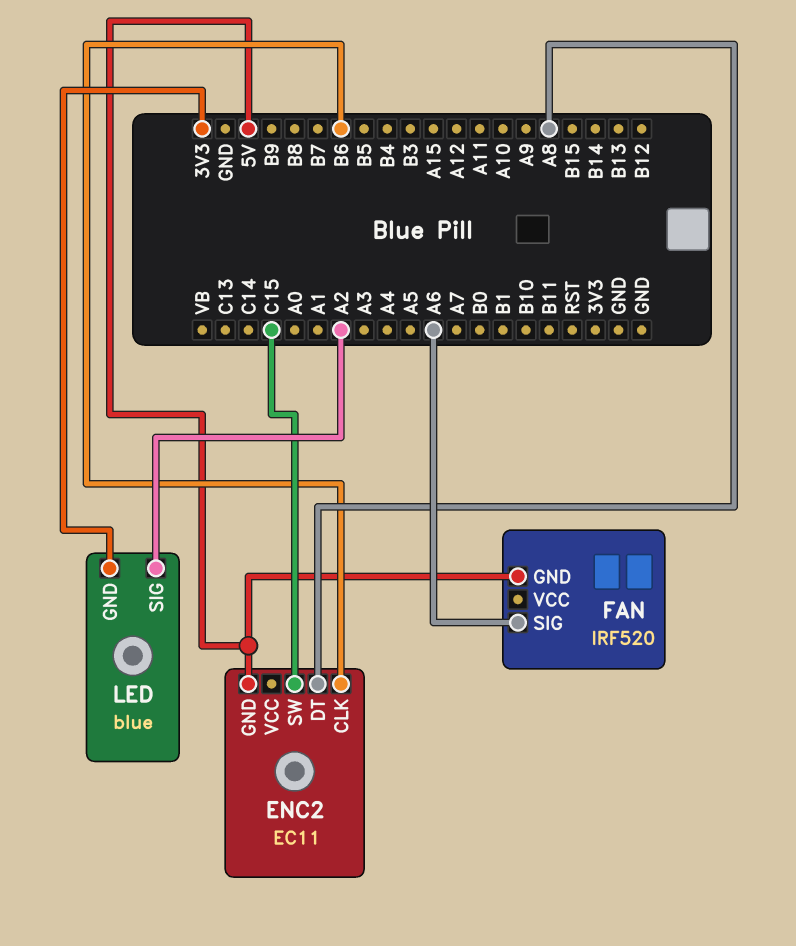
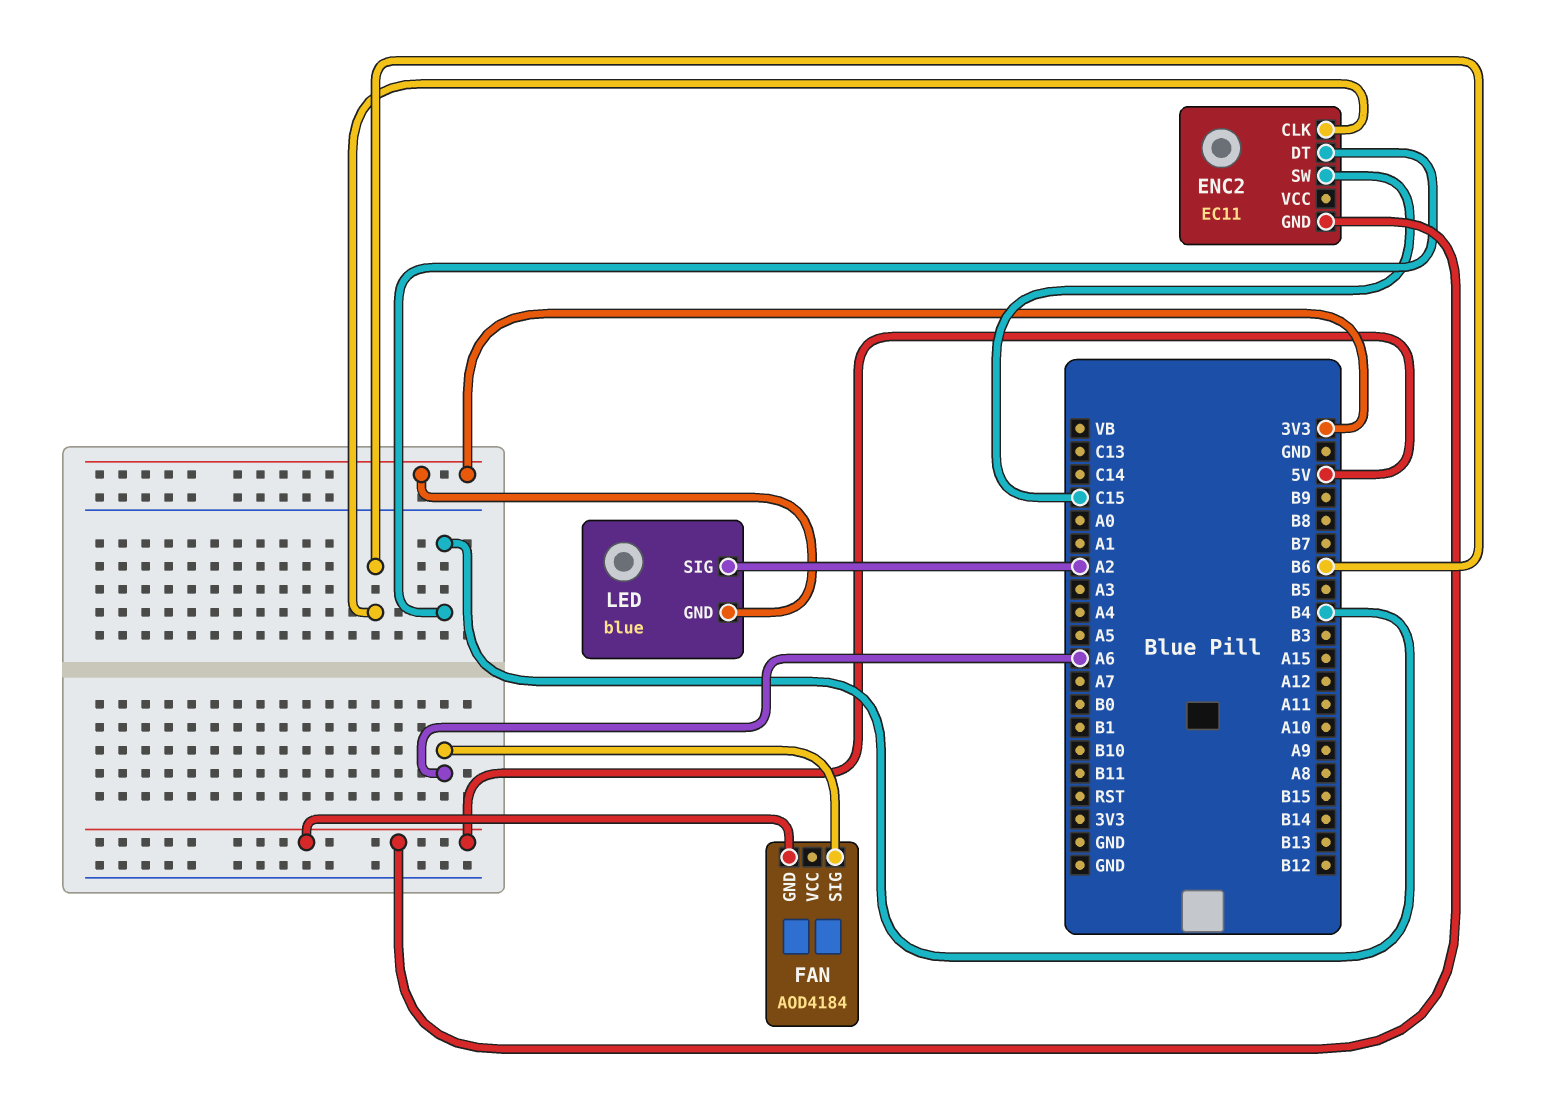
ENC2 pin DT: A8 -> B4
FAN: IRF520 -> AOD4184

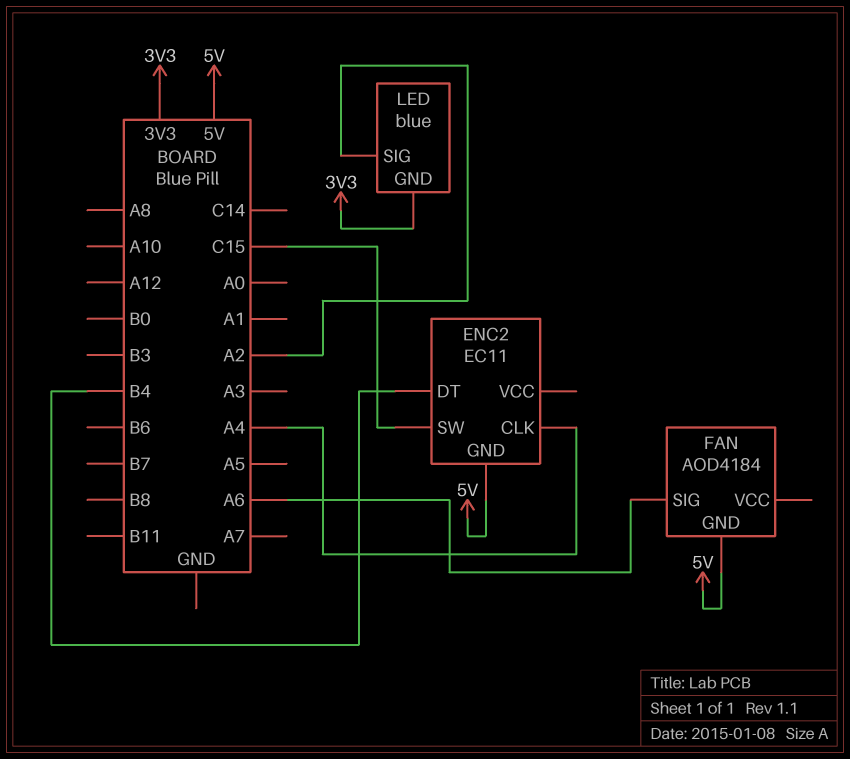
ENC2 pin CLK: B6 -> A4

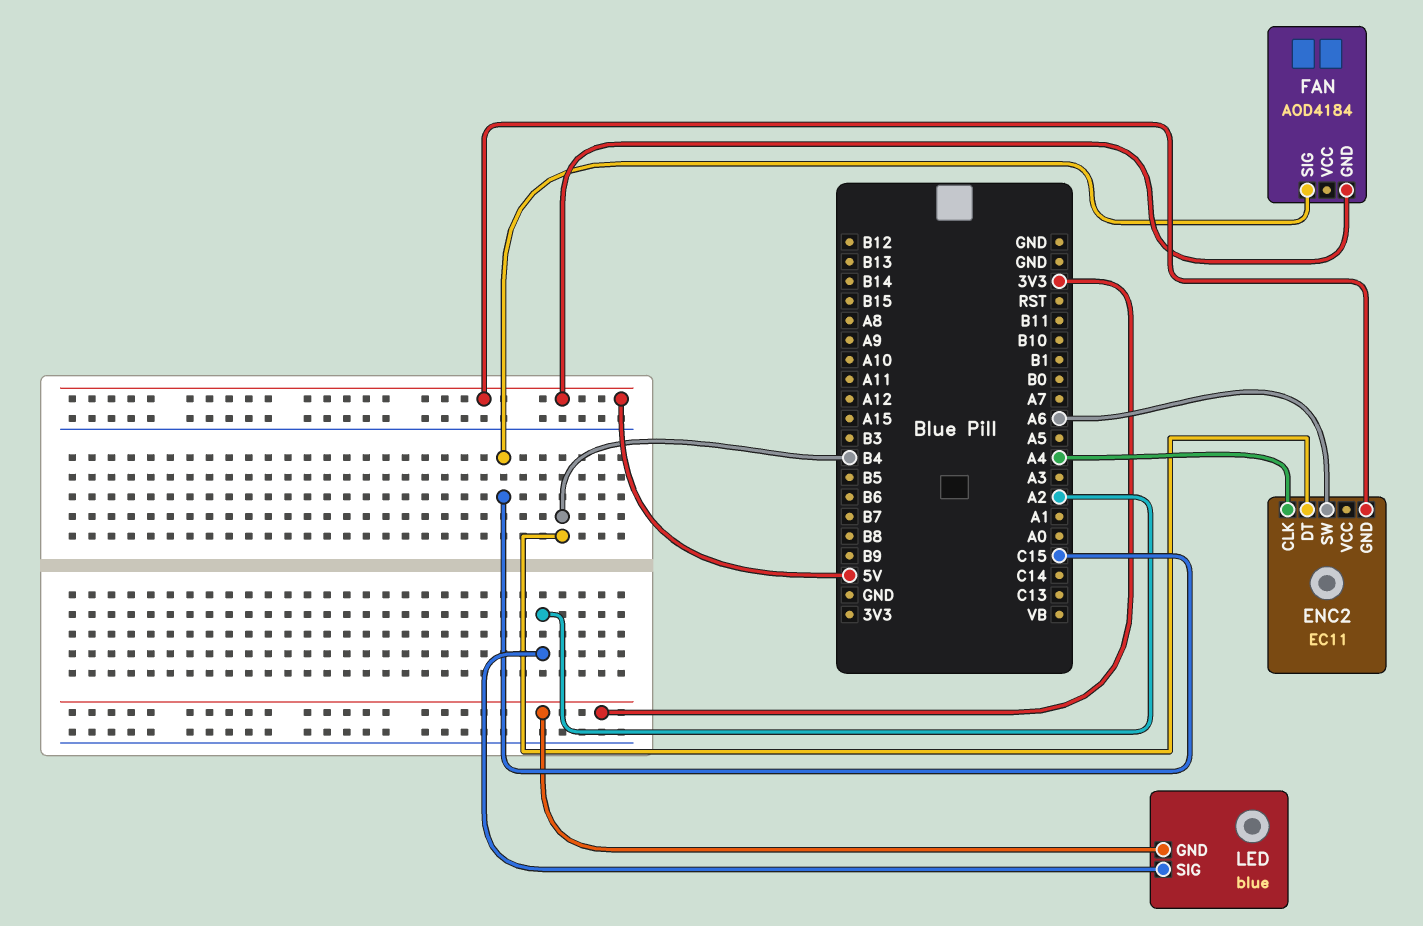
ENC2 pin SW: C15 -> A6
FAN pin SIG: A6 -> C15

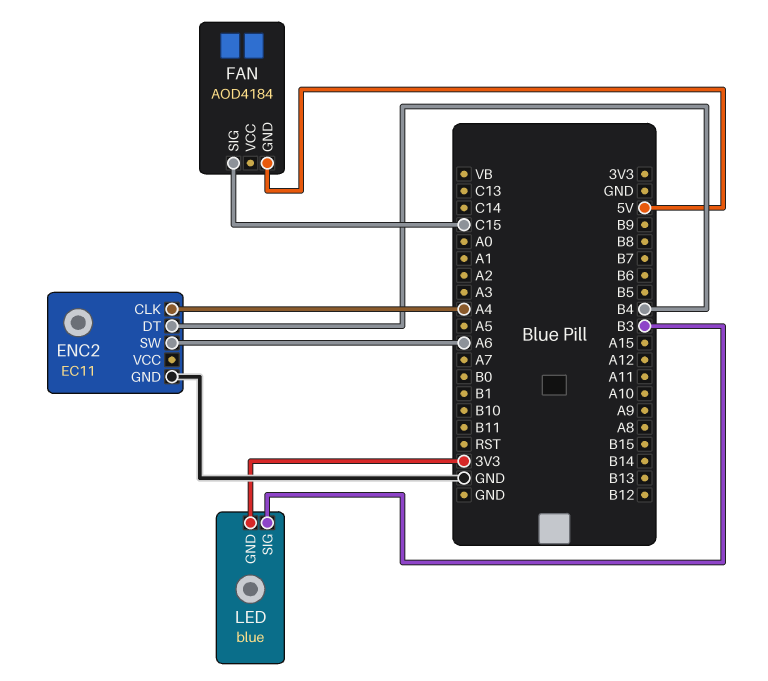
ENC2 pin GND: 5V -> GND
LED pin SIG: A2 -> B3

